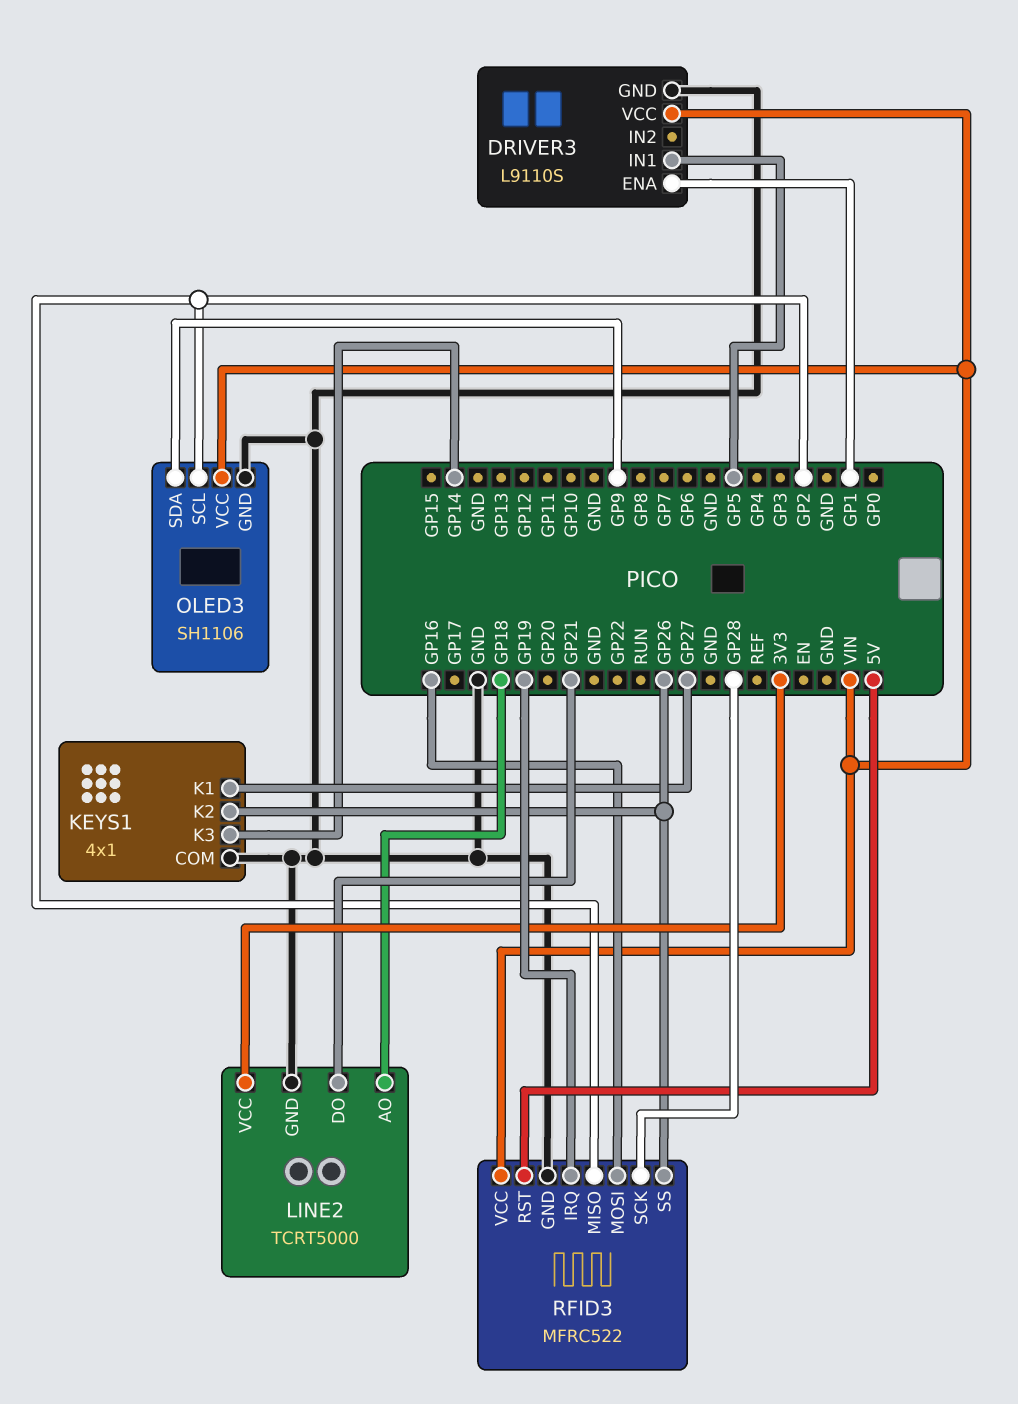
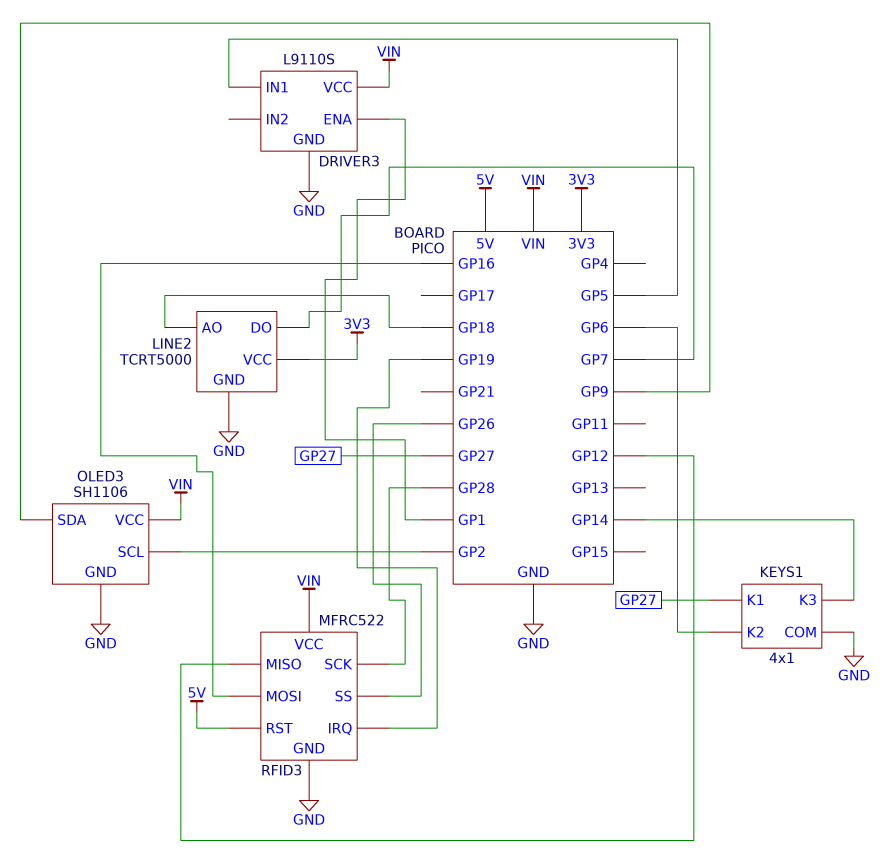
KEYS1 pin K2: GP26 -> GP6
LINE2 pin DO: GP21 -> GP7
RFID3 pin MISO: GP2 -> GP12

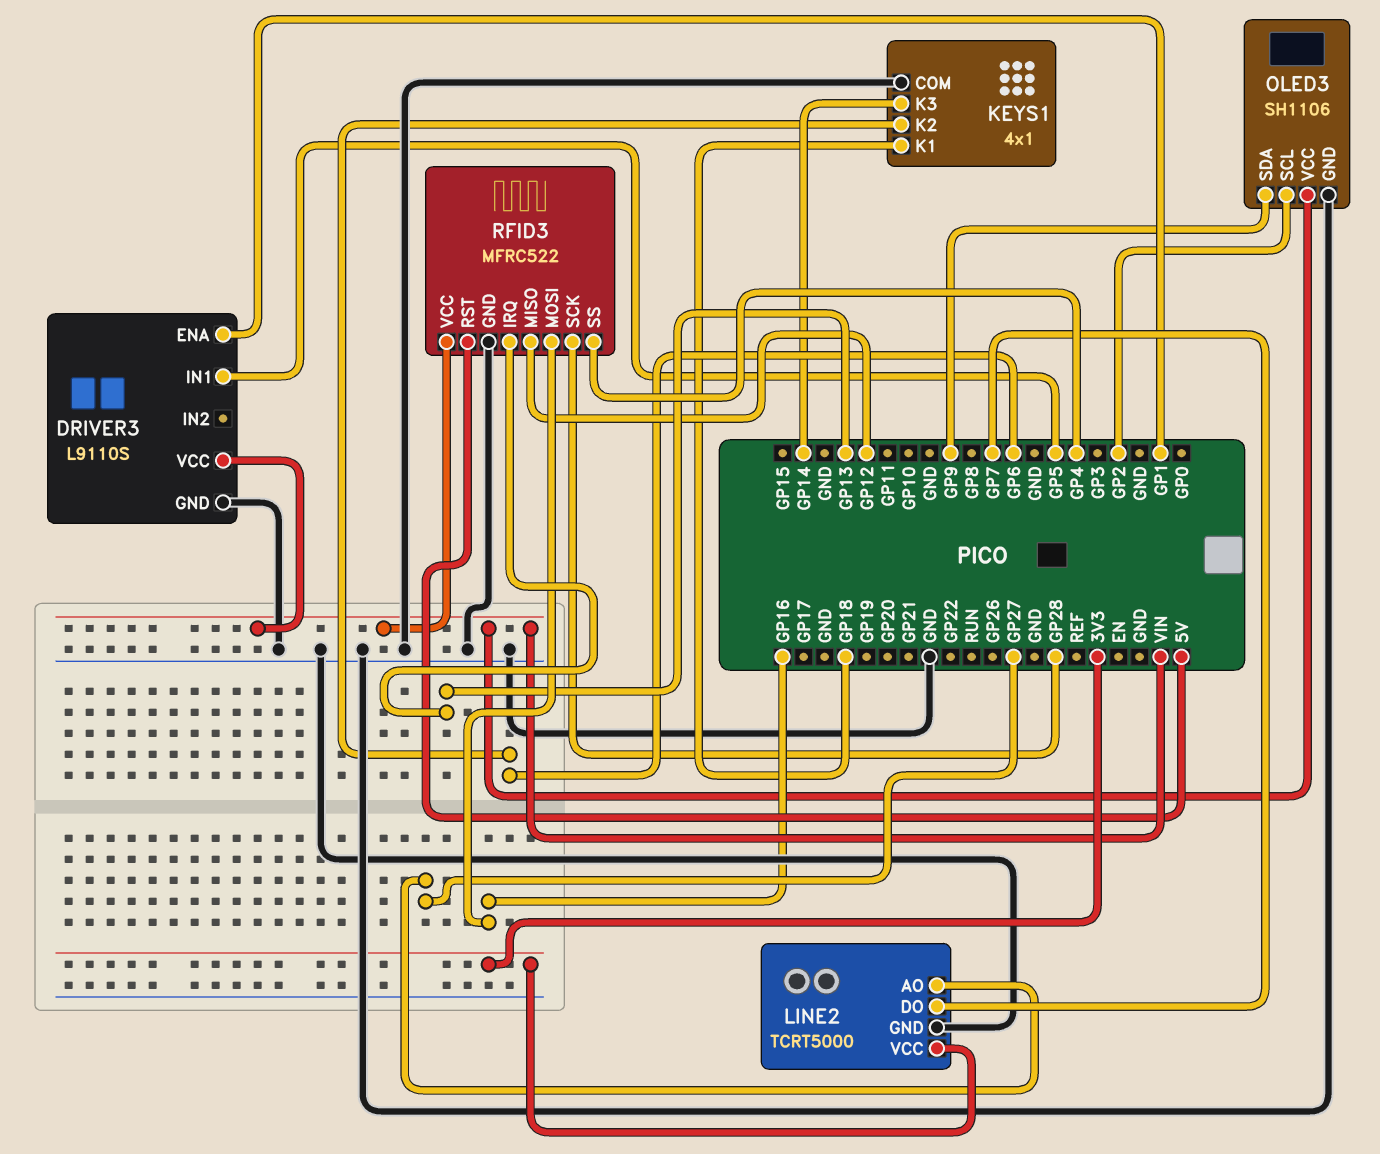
KEYS1 pin K1: GP27 -> GP18
LINE2 pin AO: GP18 -> GP27
RFID3 pin IRQ: GP19 -> GP13
RFID3 pin SS: GP26 -> GP4

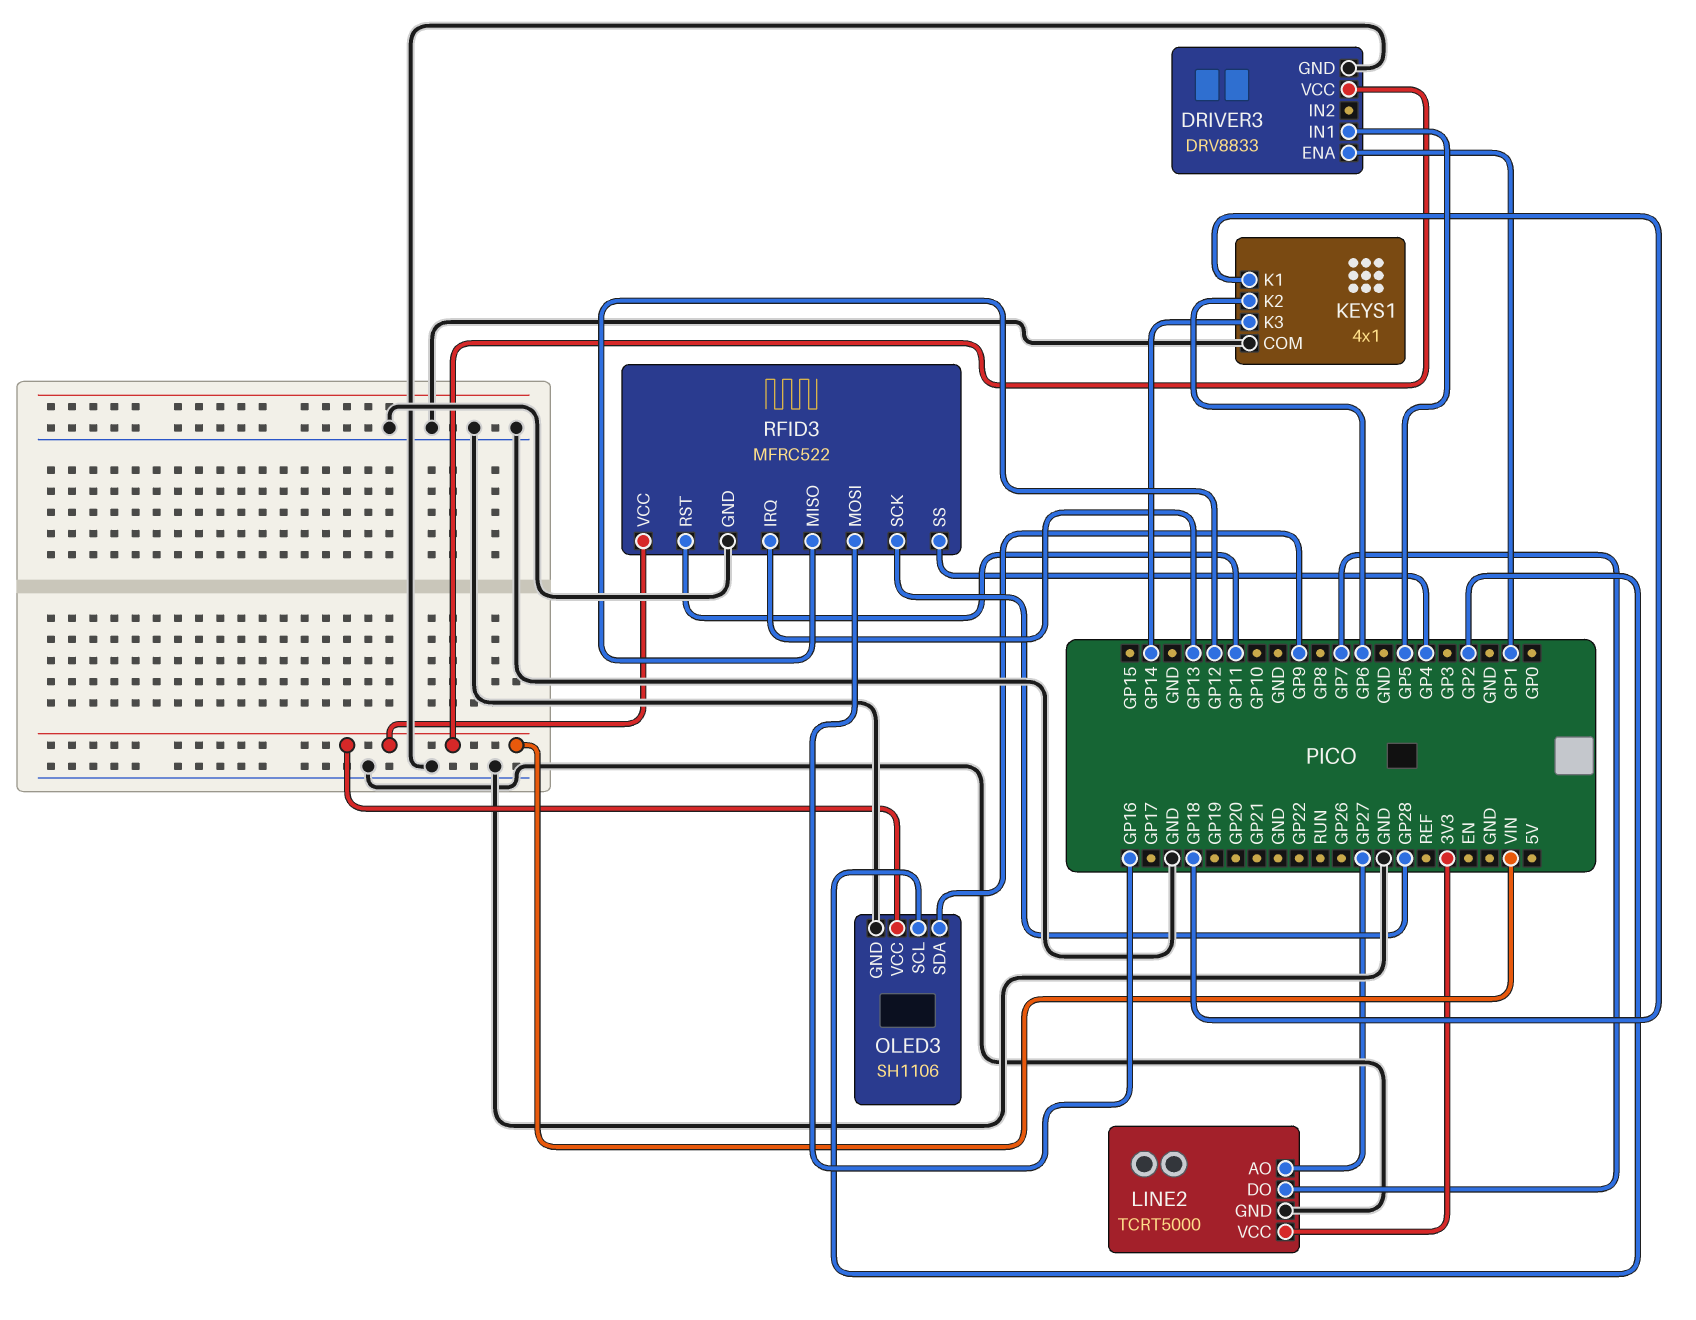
DRIVER3: L9110S -> DRV8833
RFID3 pin RST: 5V -> GP11

